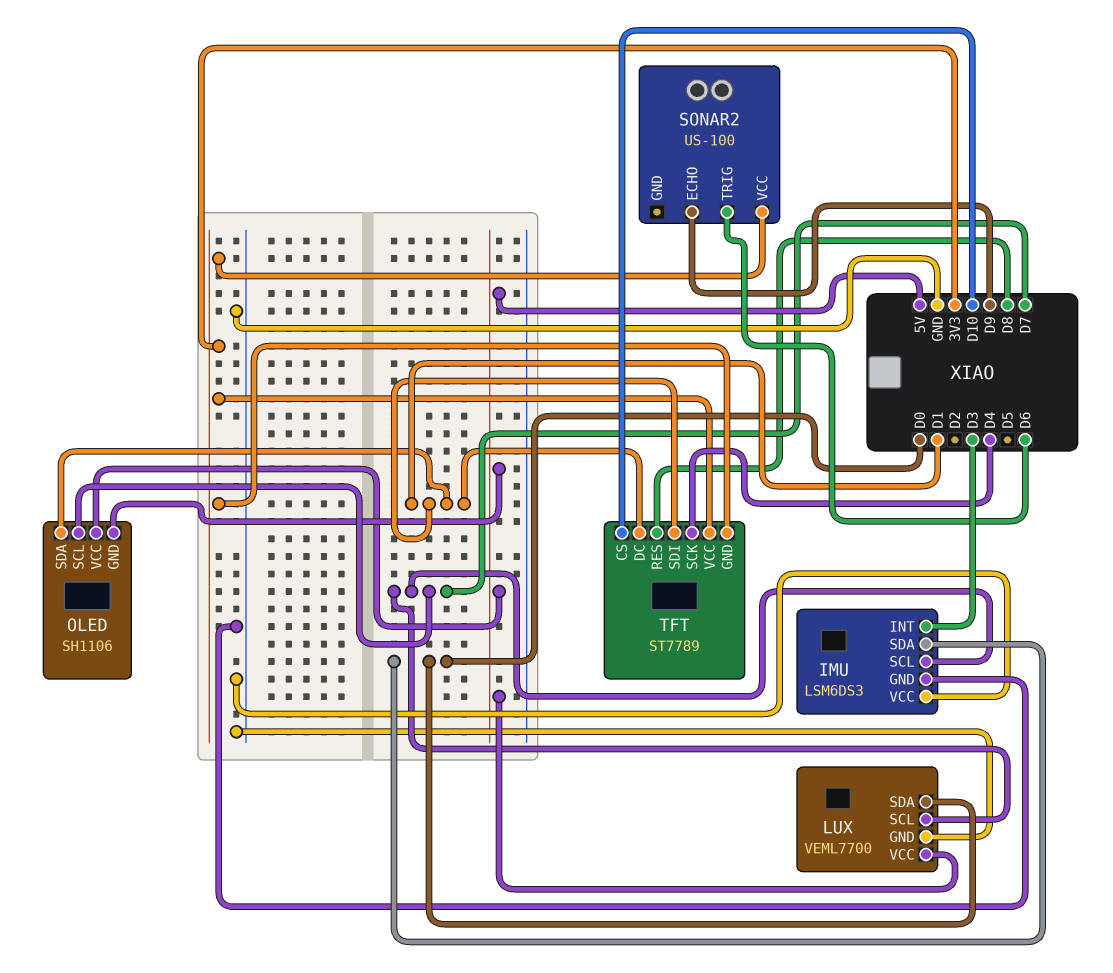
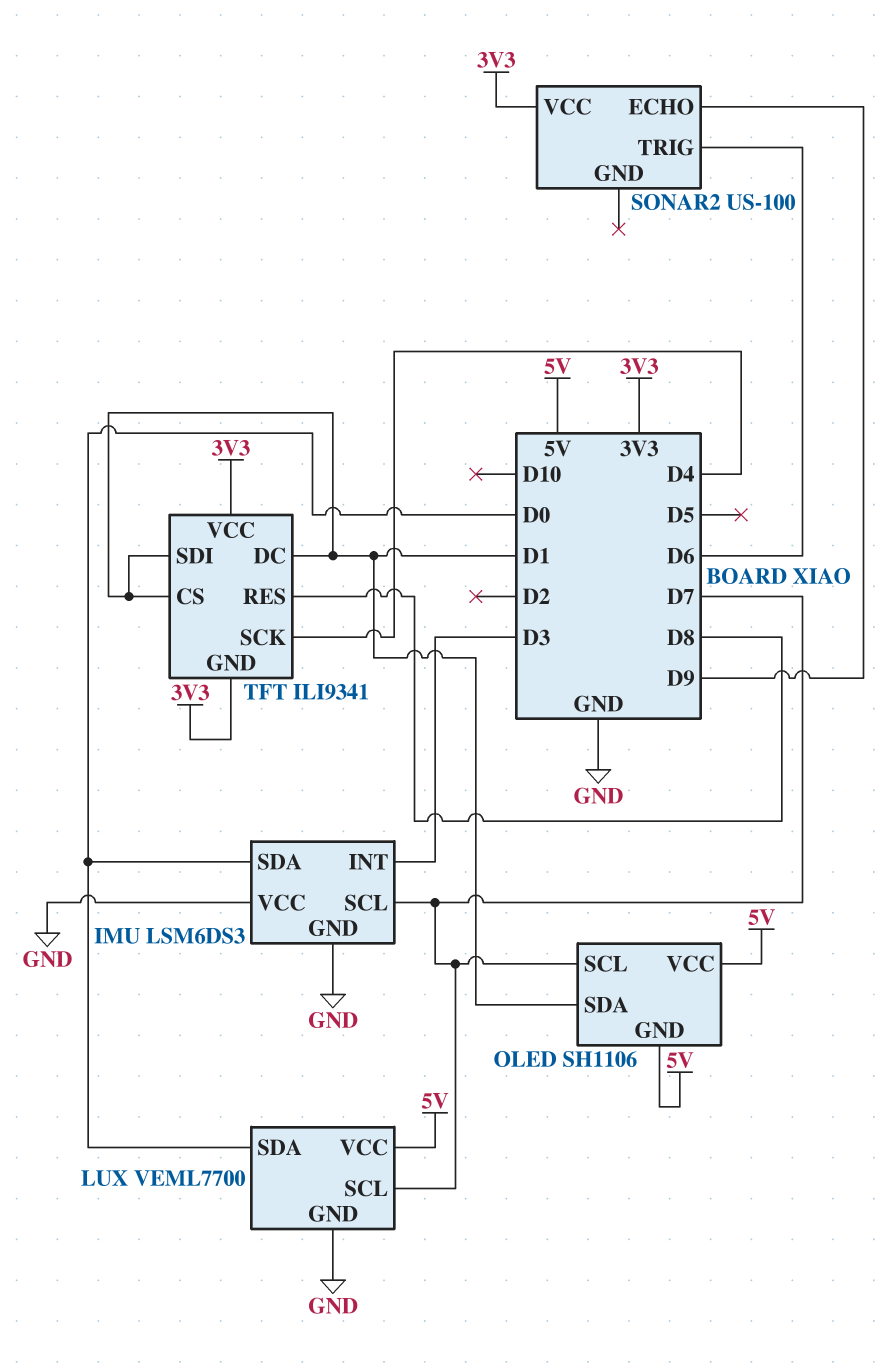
TFT: ST7789 -> ILI9341
TFT pin CS: D10 -> D1

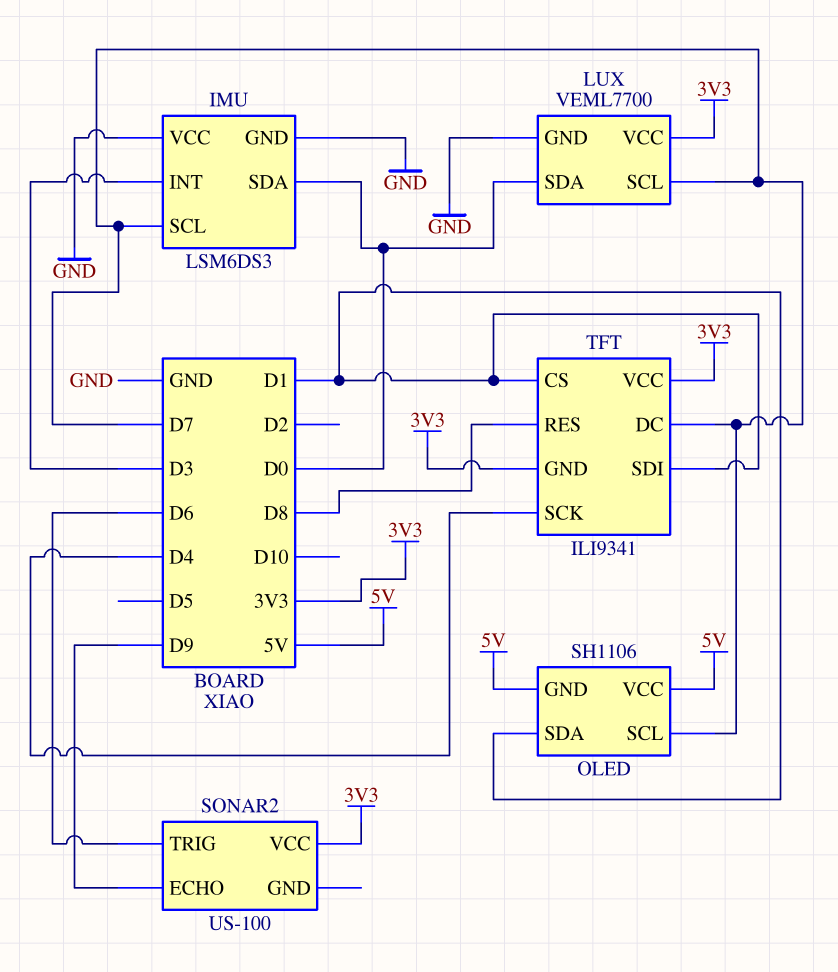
LUX pin VCC: 5V -> 3V3
TFT pin DC: D1 -> D7

